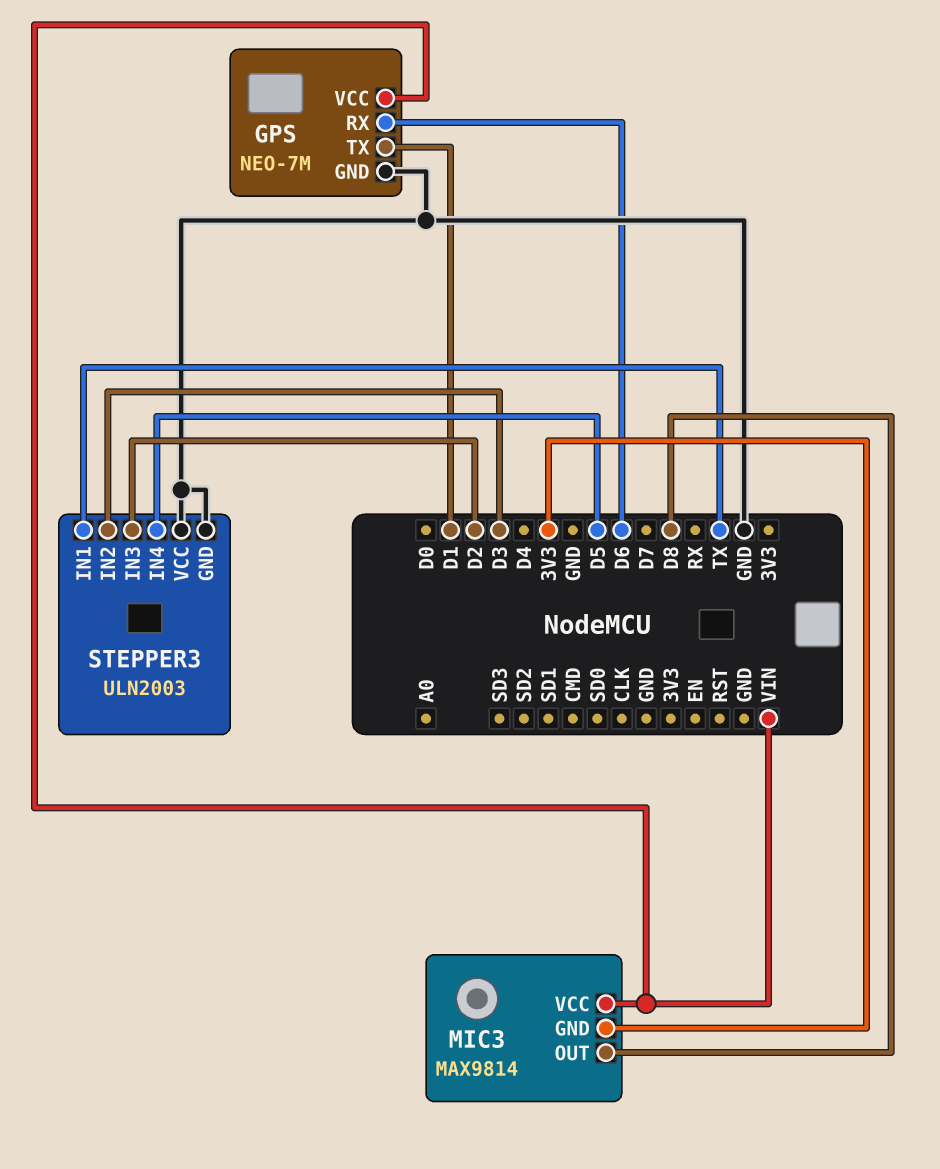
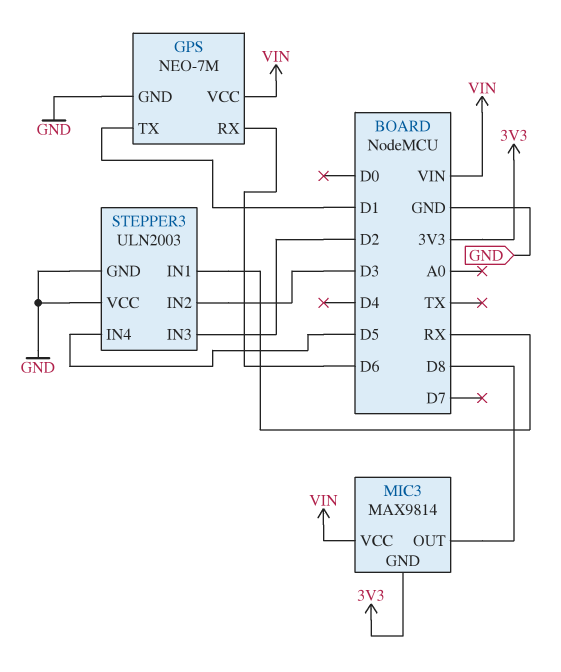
STEPPER3 pin IN1: TX -> RX

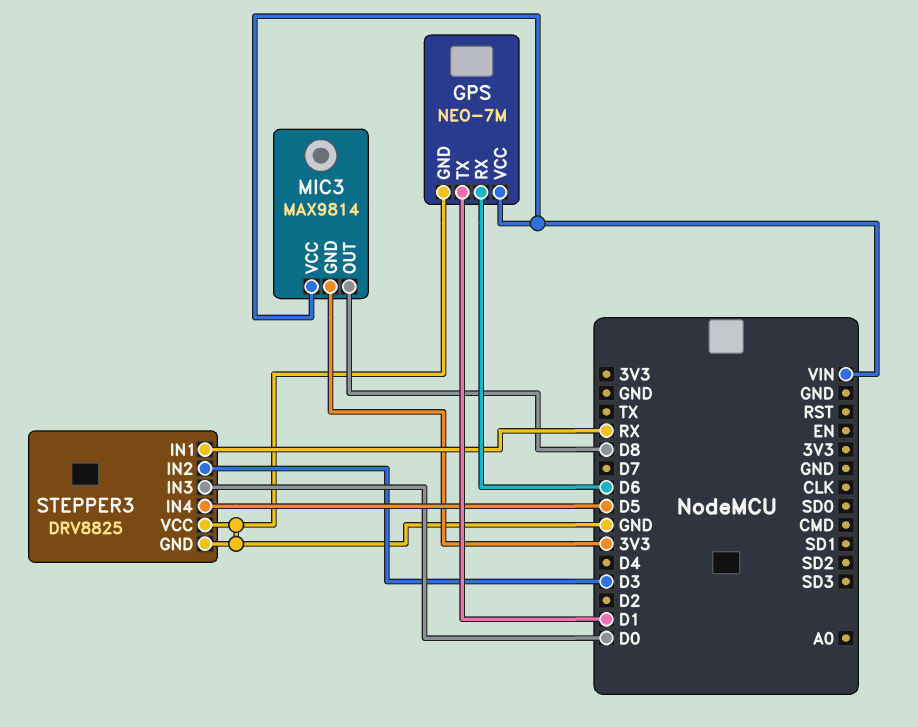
STEPPER3: ULN2003 -> DRV8825
STEPPER3 pin IN3: D2 -> D0

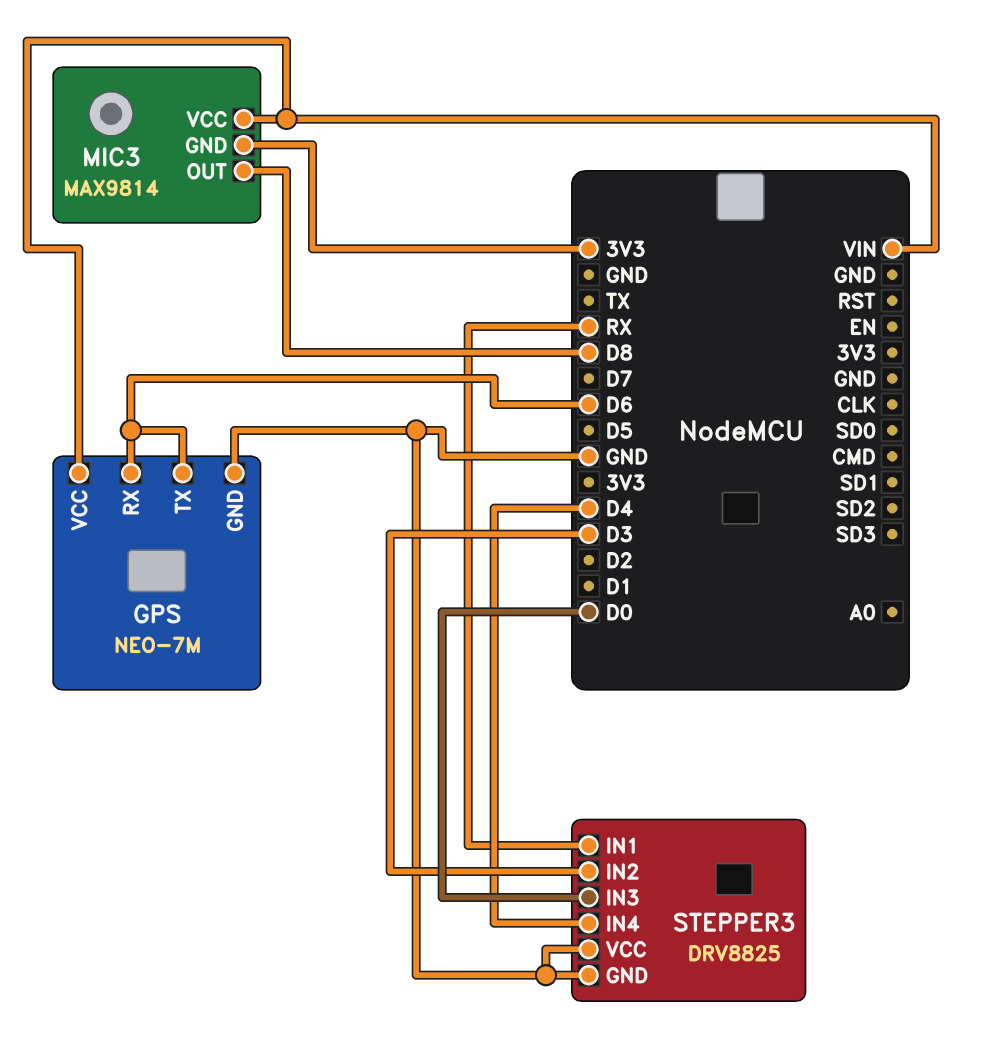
GPS pin TX: D1 -> D6
STEPPER3 pin IN4: D5 -> D4

